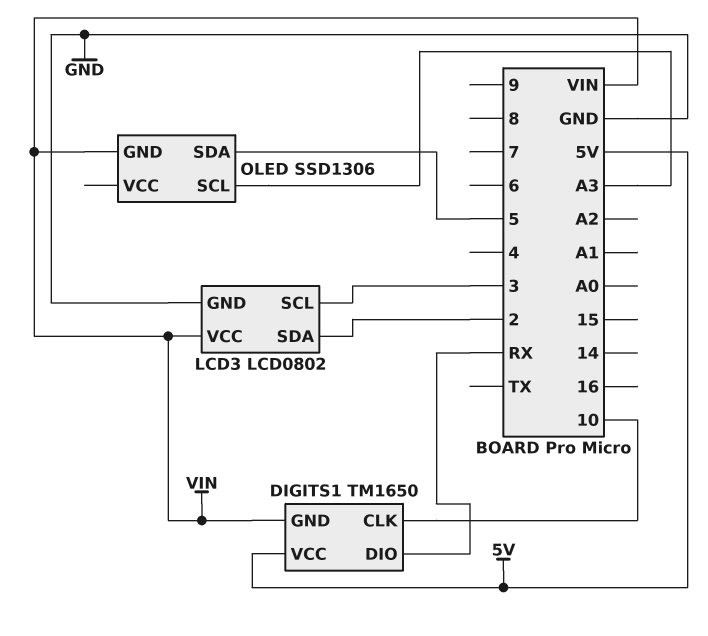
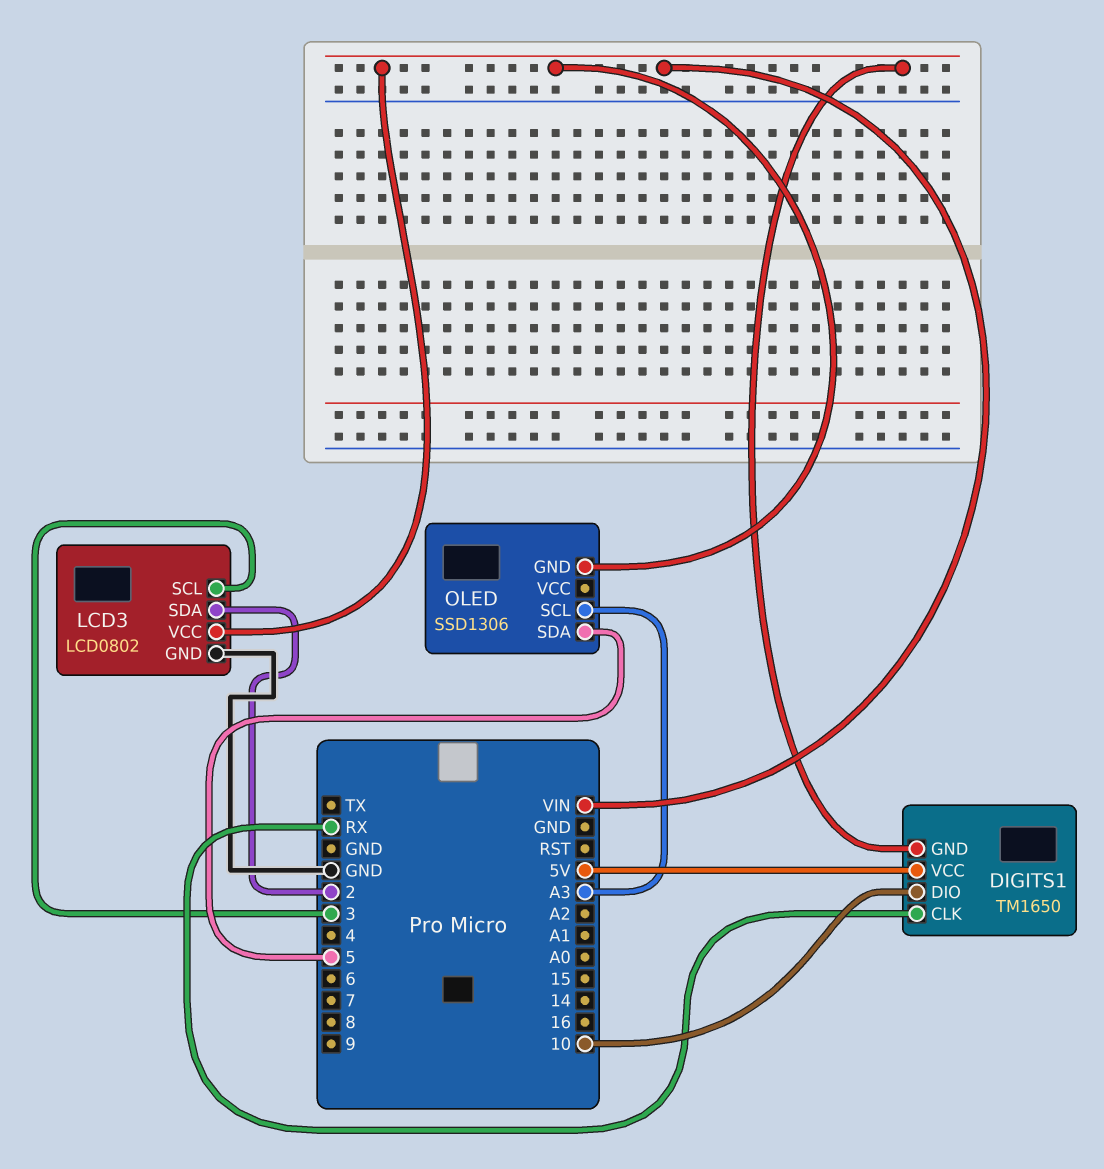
DIGITS1 pin CLK: 10 -> RX
DIGITS1 pin DIO: RX -> 10

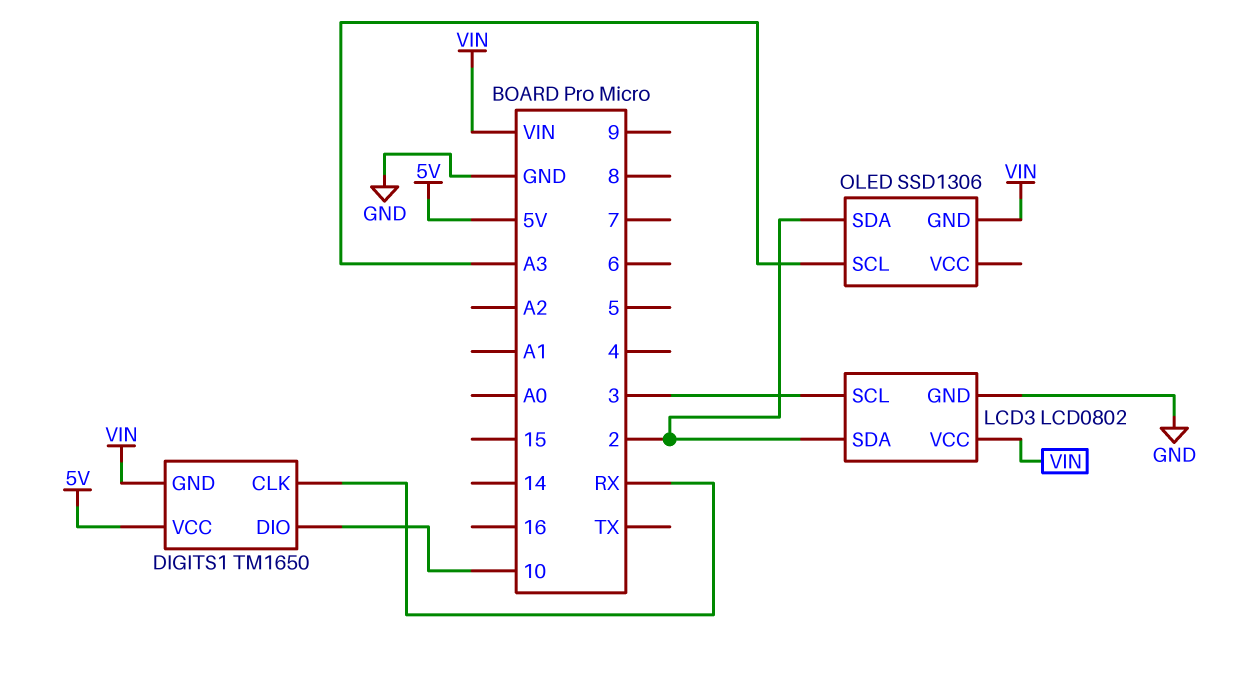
OLED pin SDA: 5 -> 2

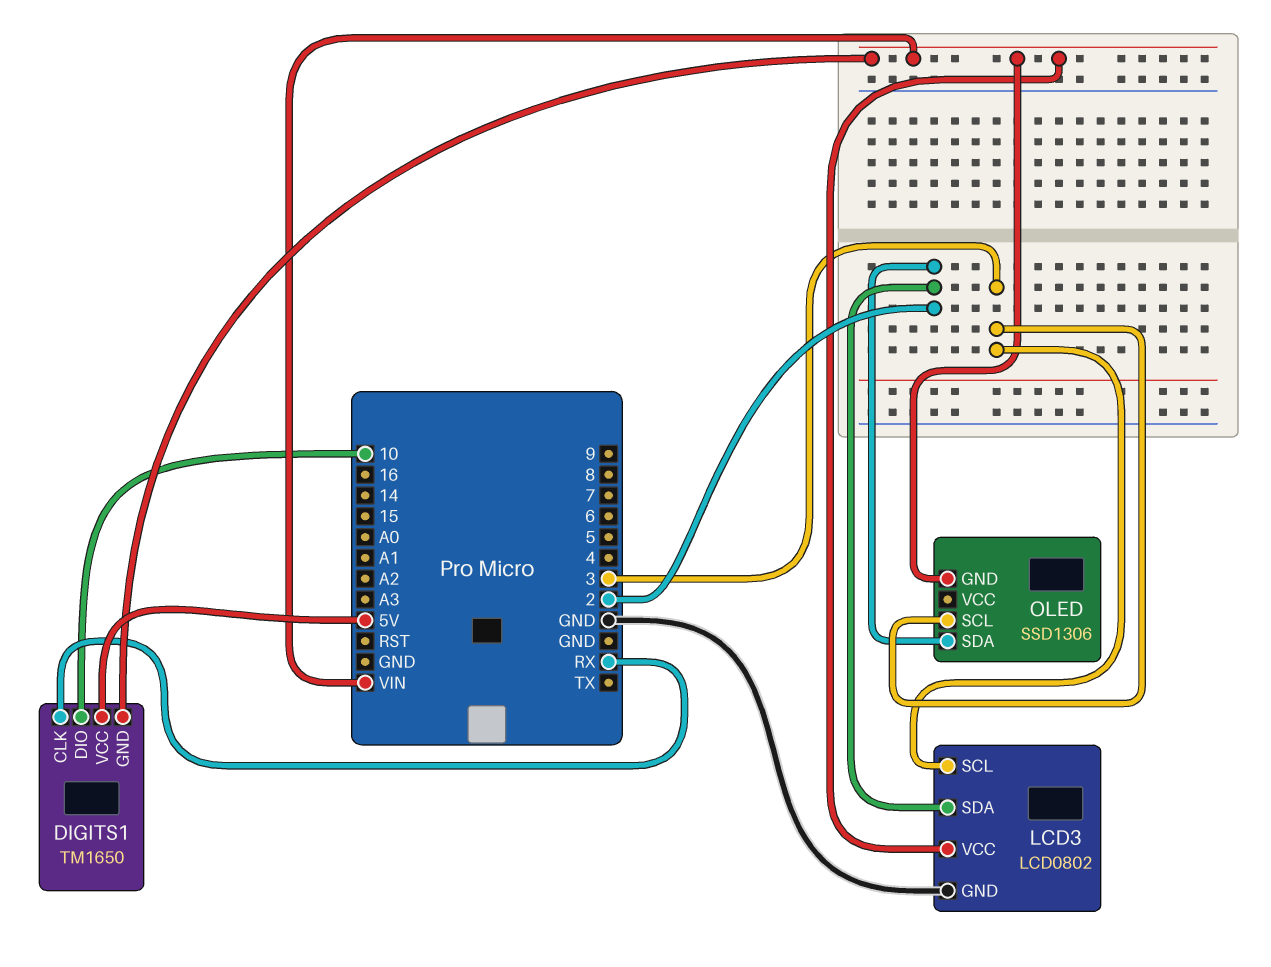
OLED pin SCL: A3 -> 3

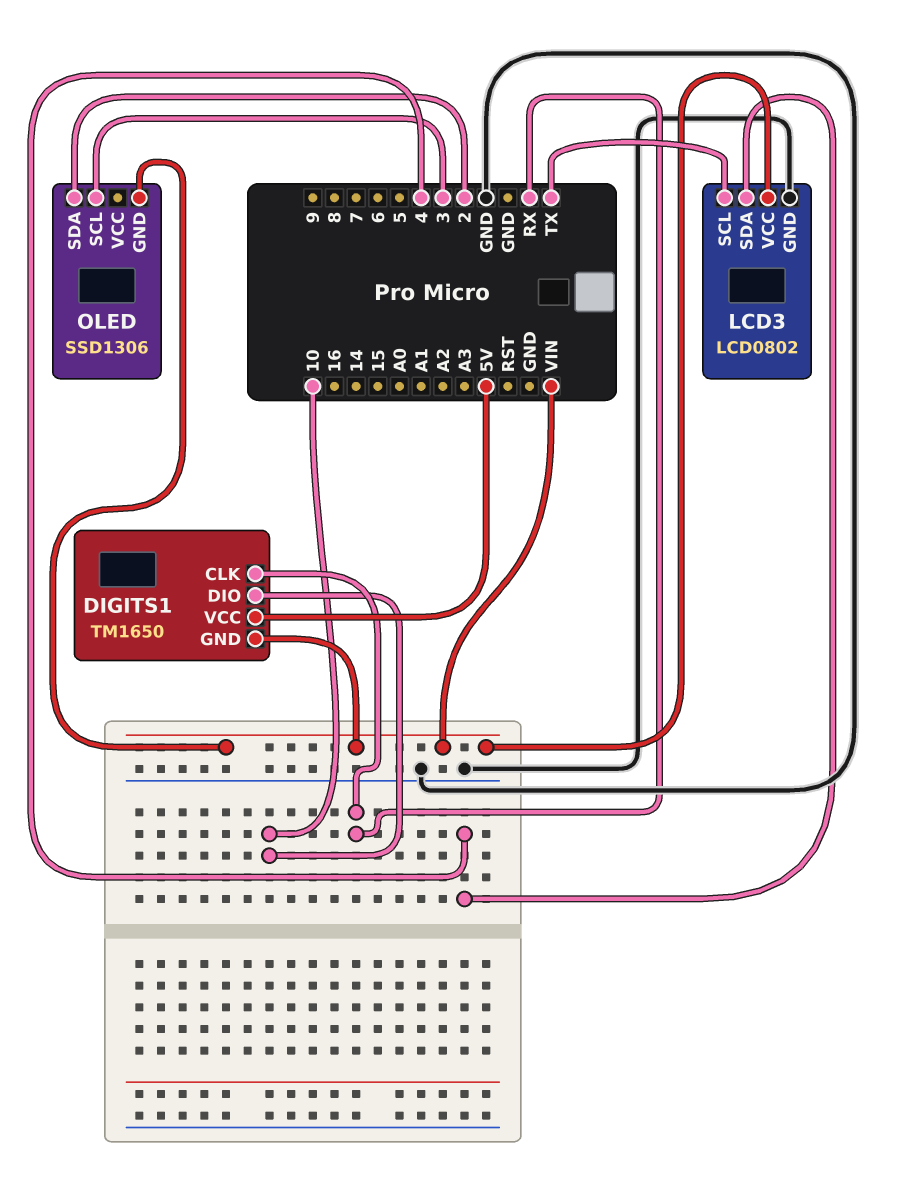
LCD3 pin SCL: 3 -> TX
LCD3 pin SDA: 2 -> 4

